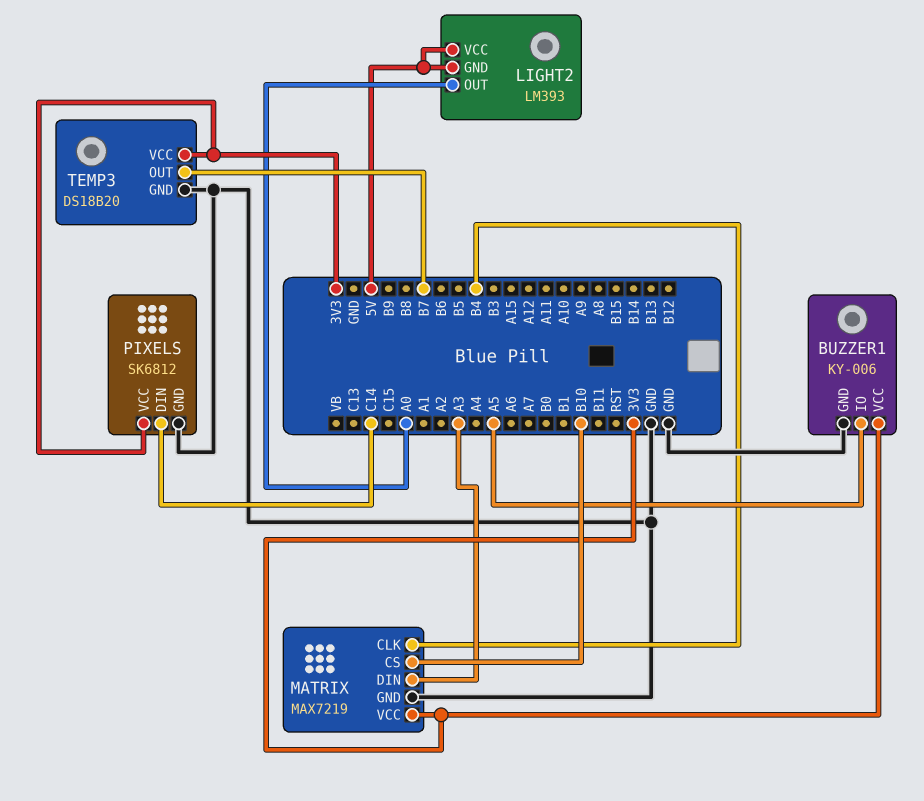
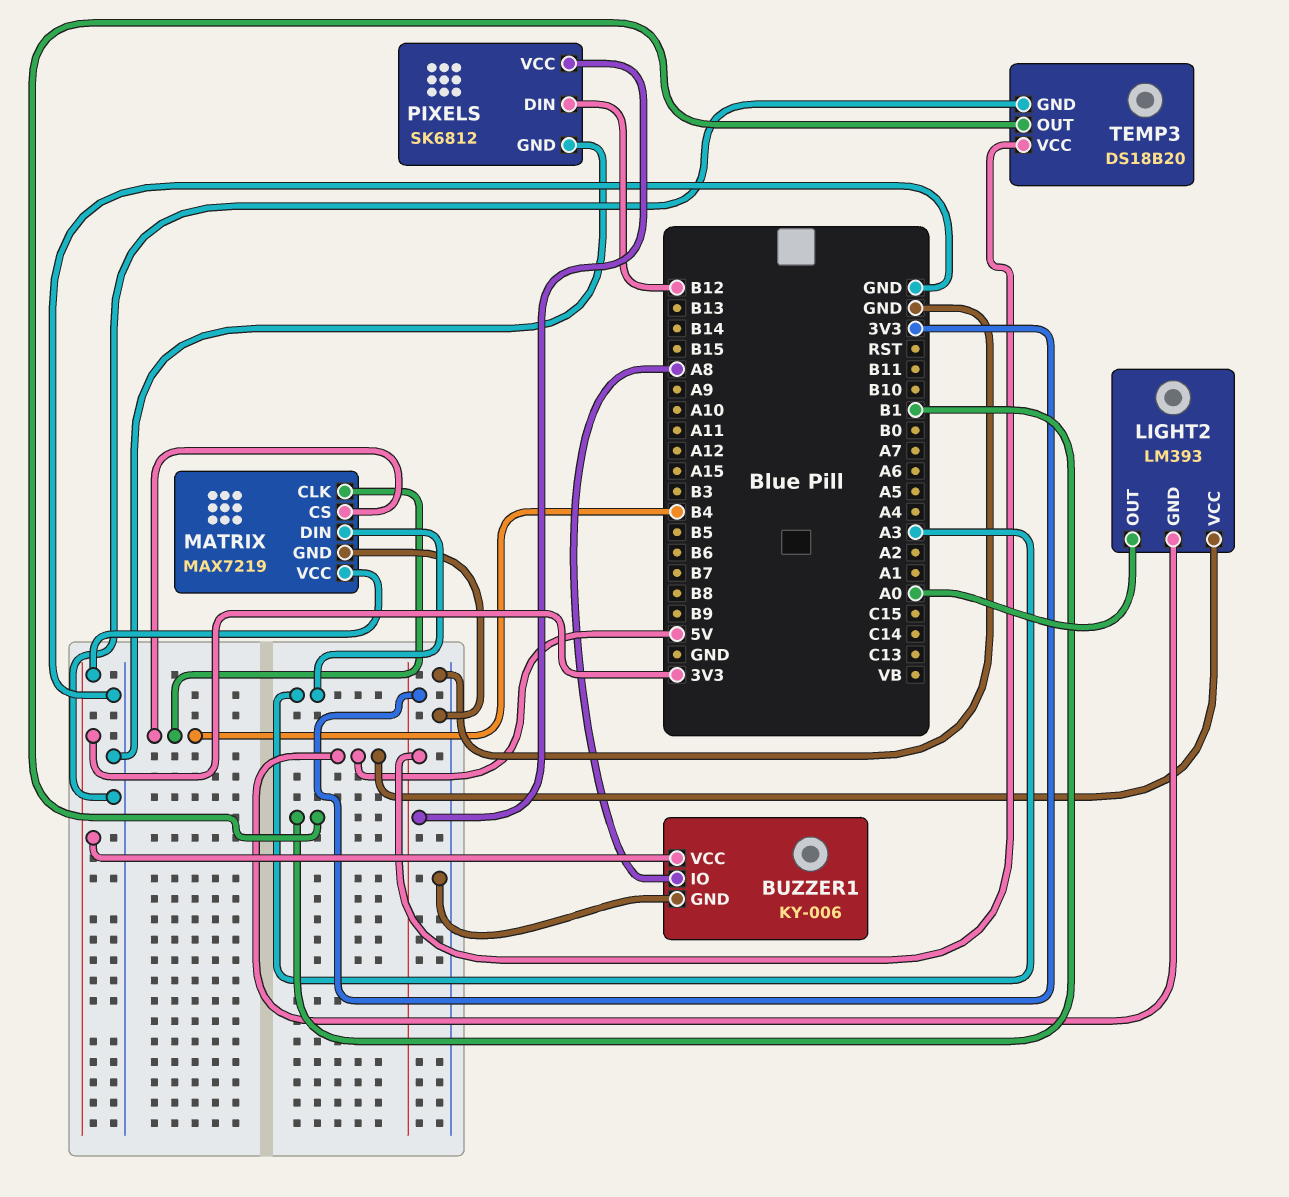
BUZZER1 pin IO: A5 -> A8
MATRIX pin CS: B10 -> B4
PIXELS pin DIN: C14 -> B12
TEMP3 pin OUT: B7 -> B1

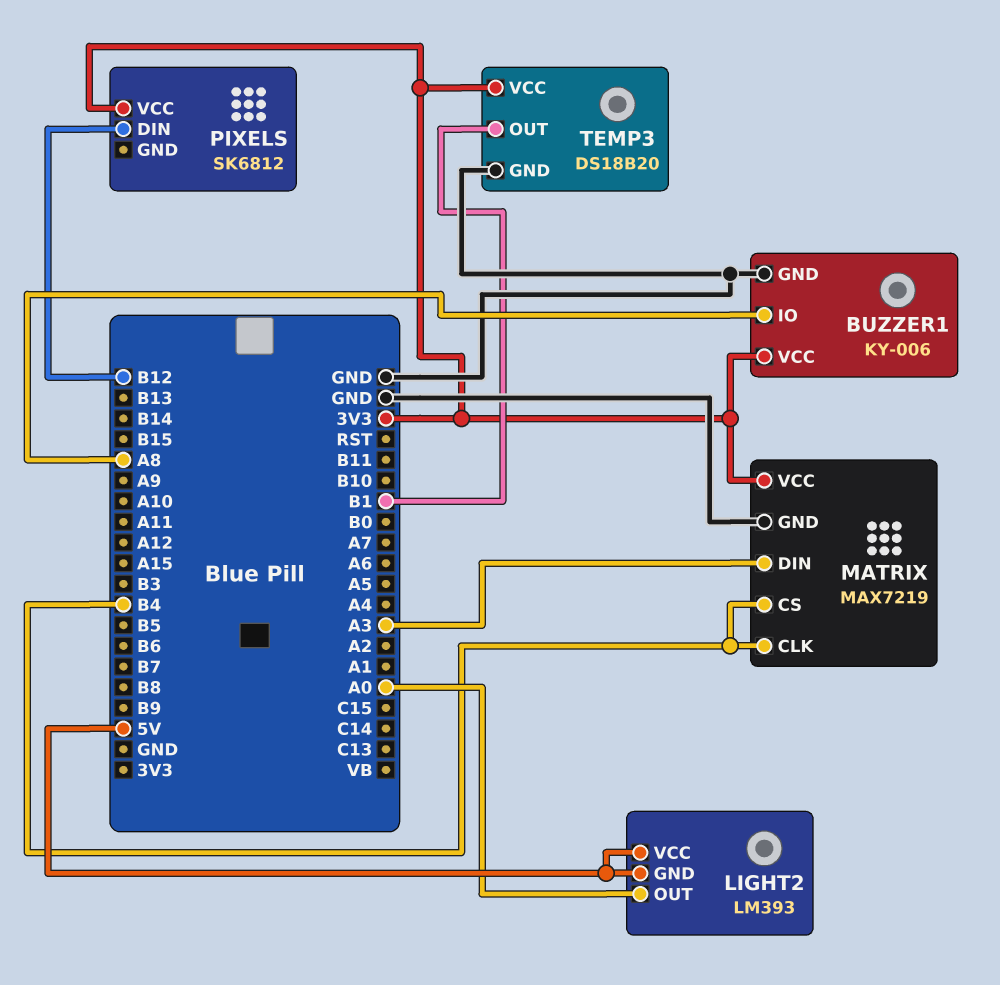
PIXELS pin GND: GND -> none

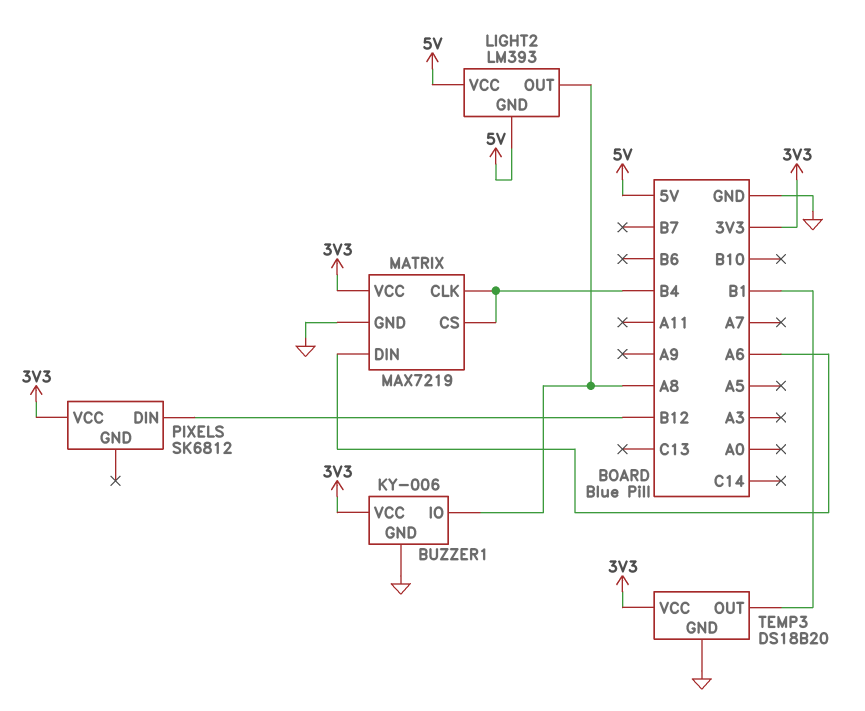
LIGHT2 pin OUT: A0 -> A8
MATRIX pin DIN: A3 -> A6

